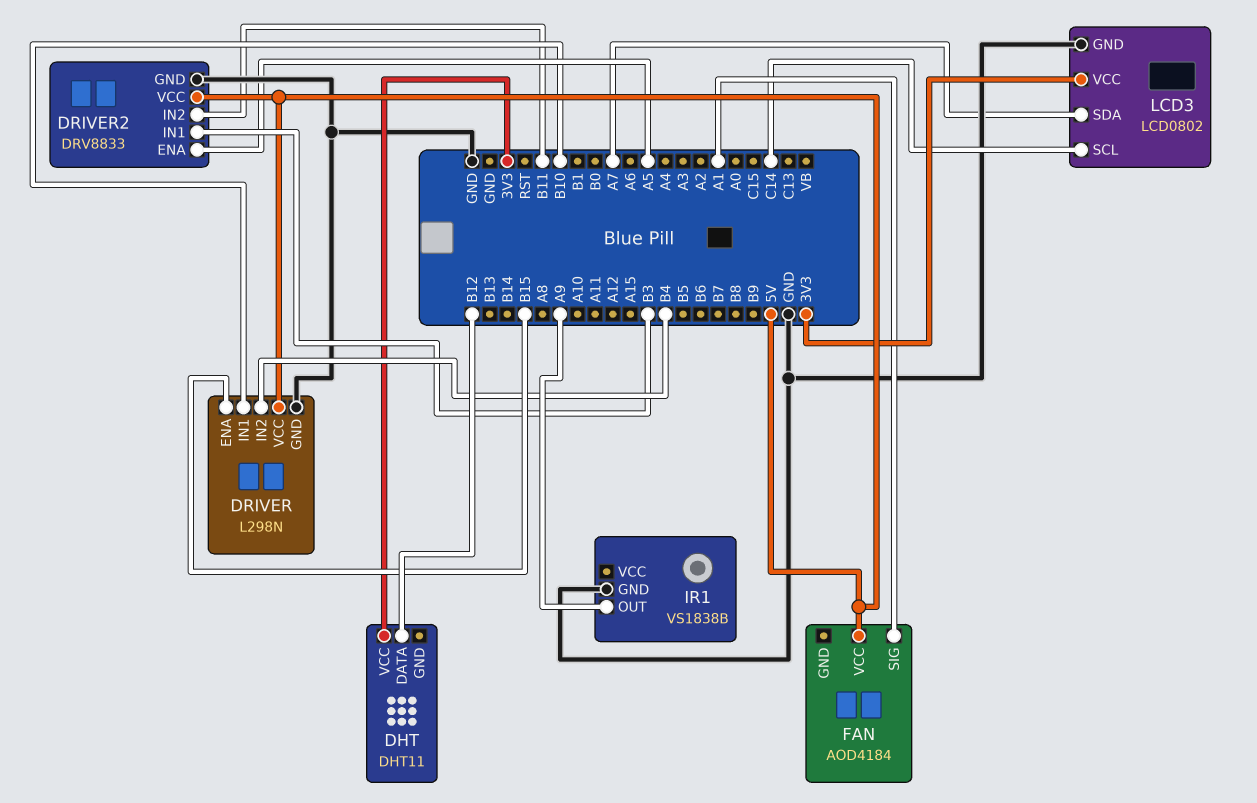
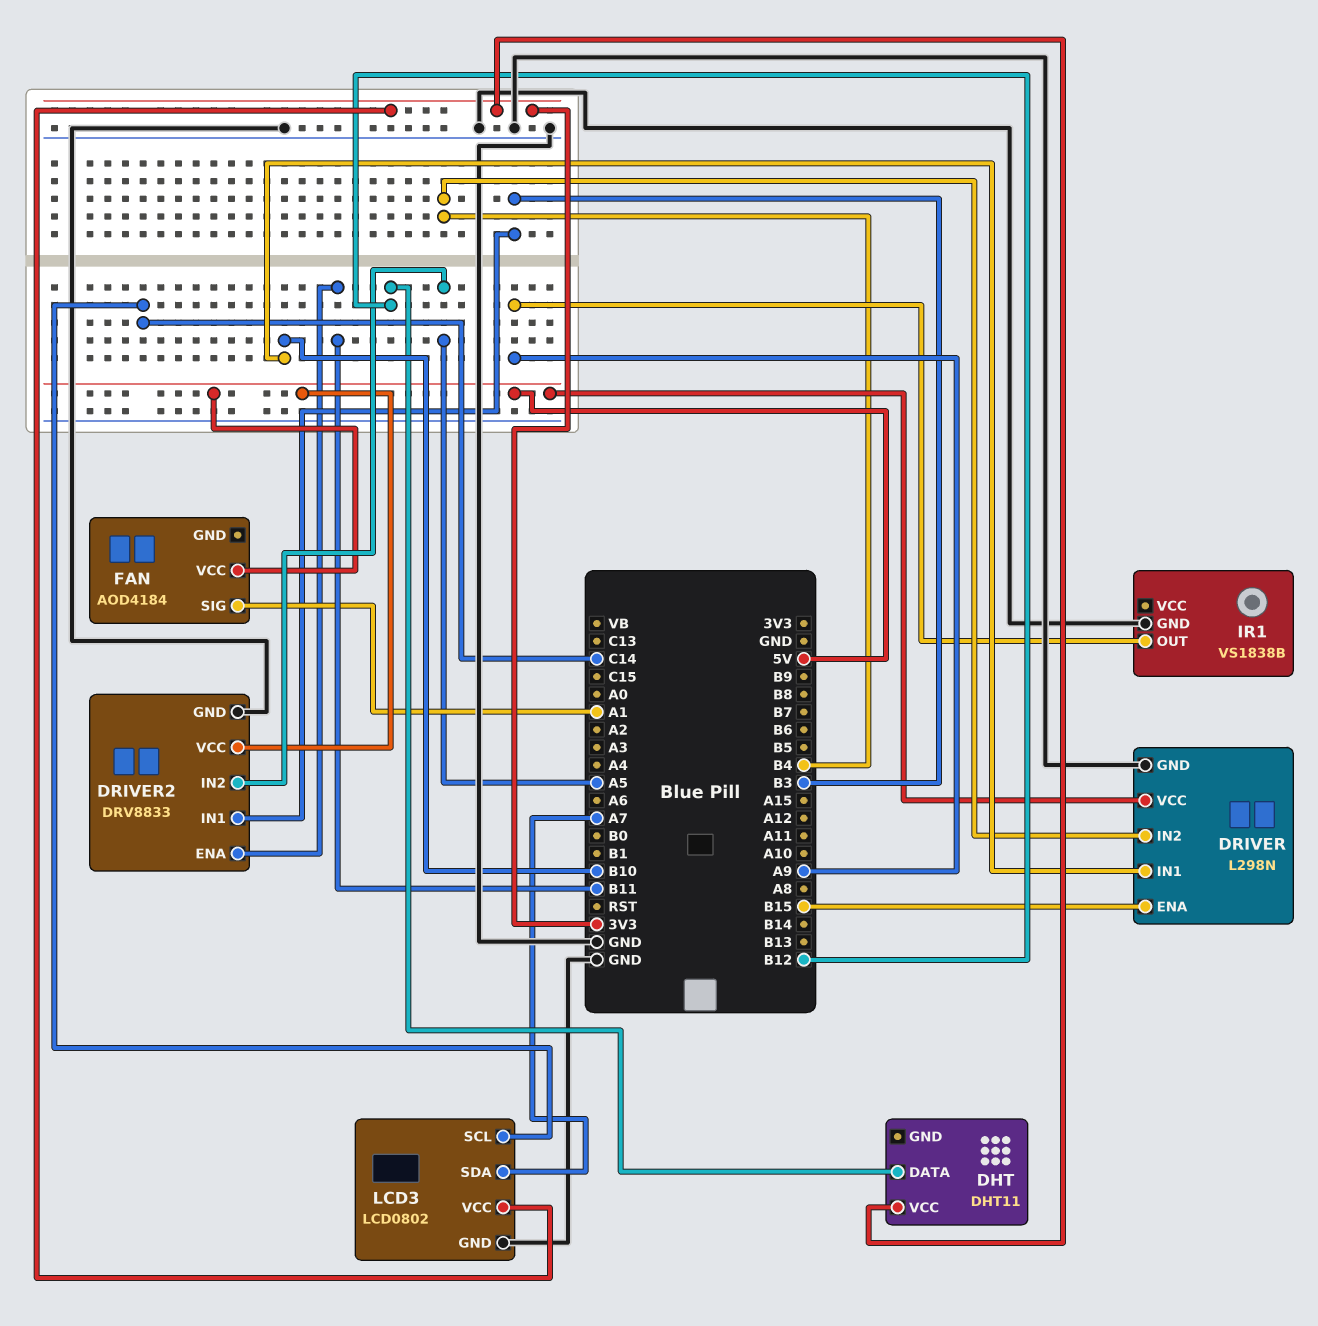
DRIVER2 pin ENA: A5 -> B11
DRIVER2 pin IN2: B11 -> A5

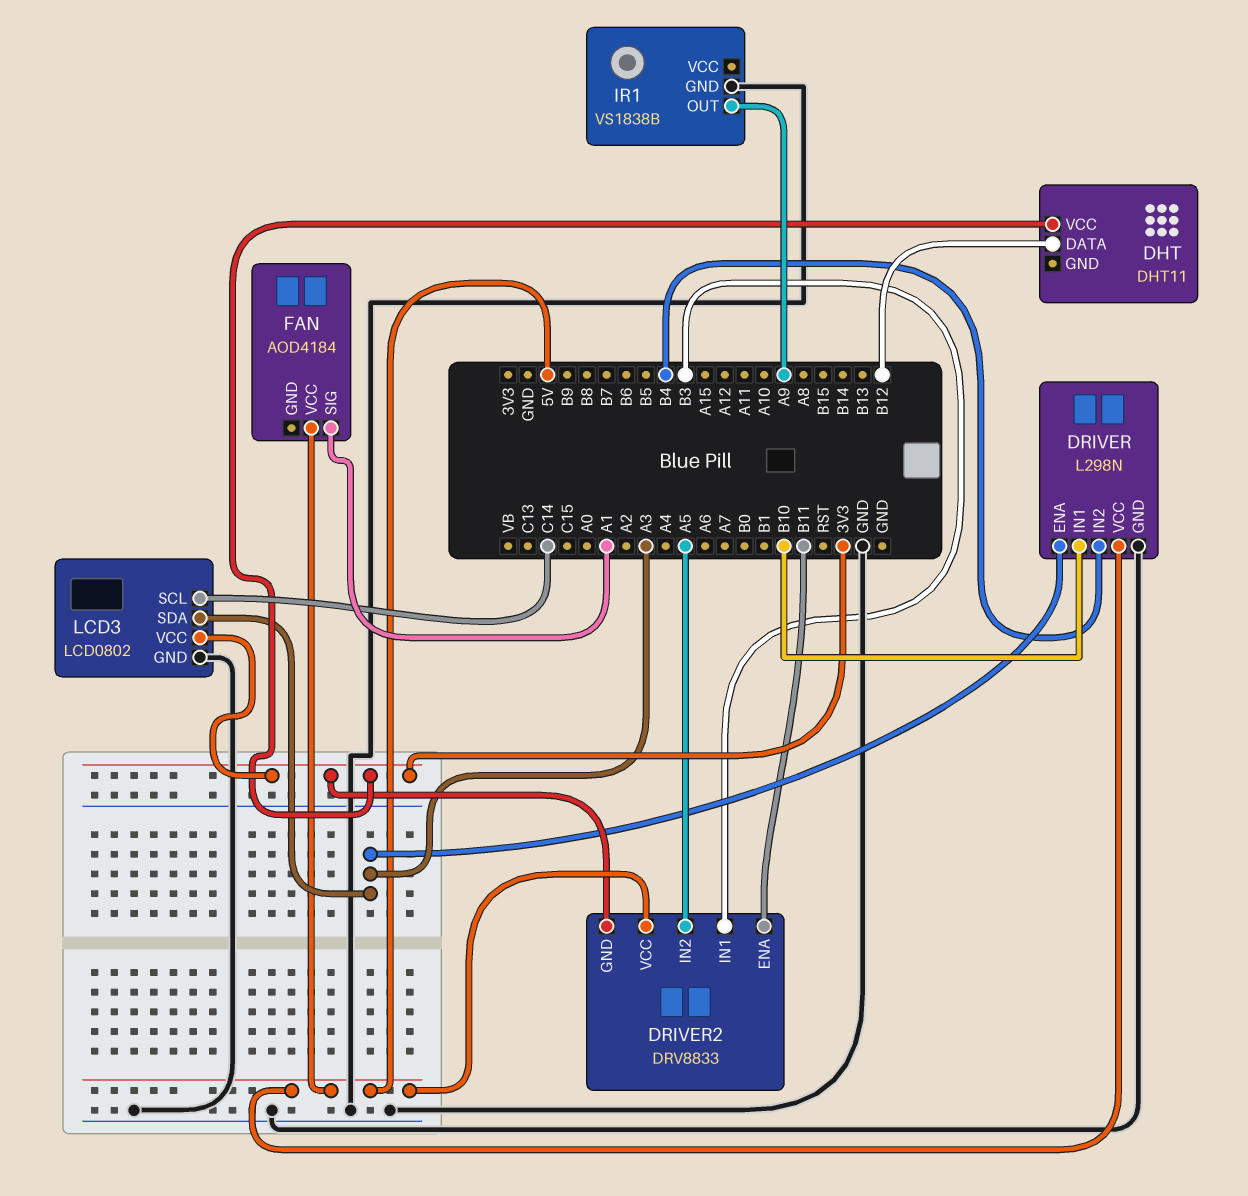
DRIVER pin ENA: B15 -> A3
DRIVER2 pin GND: GND -> 3V3
LCD3 pin SDA: A7 -> A3

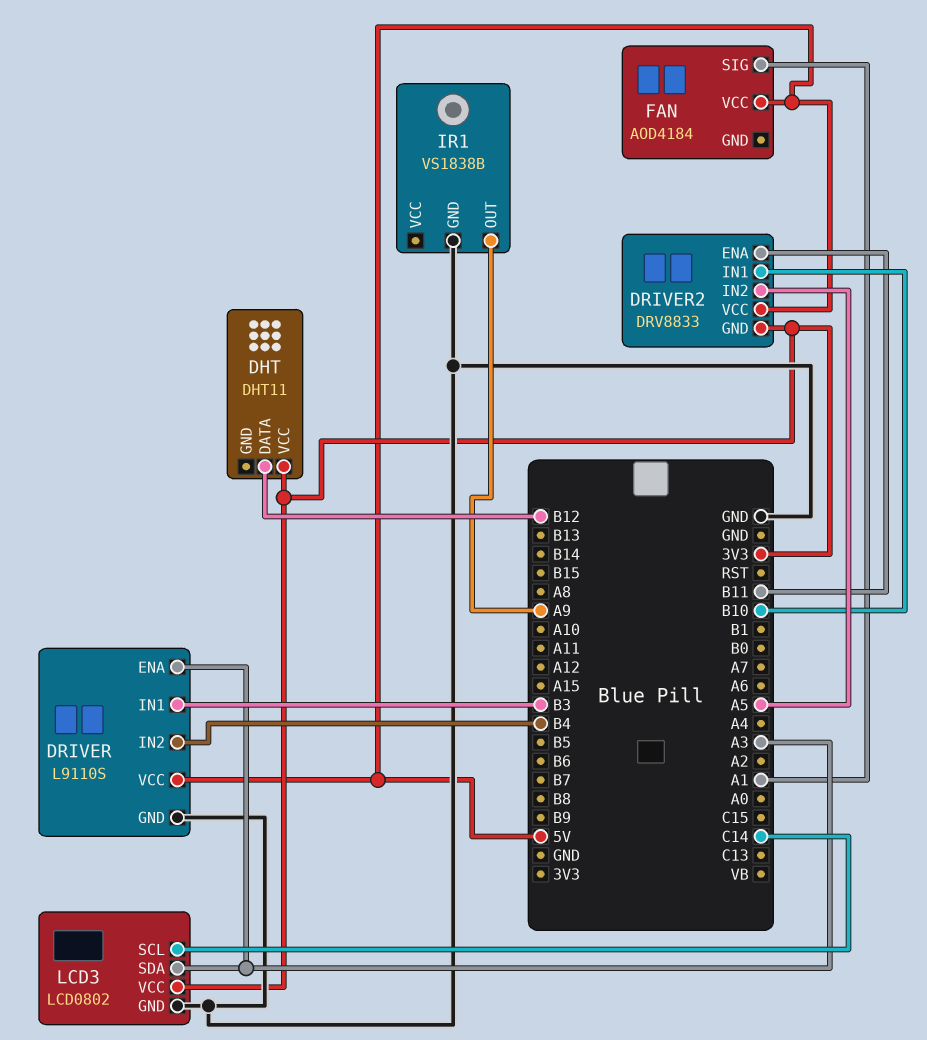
DRIVER: L298N -> L9110S
DRIVER pin IN1: B10 -> B3
DRIVER2 pin IN1: B3 -> B10

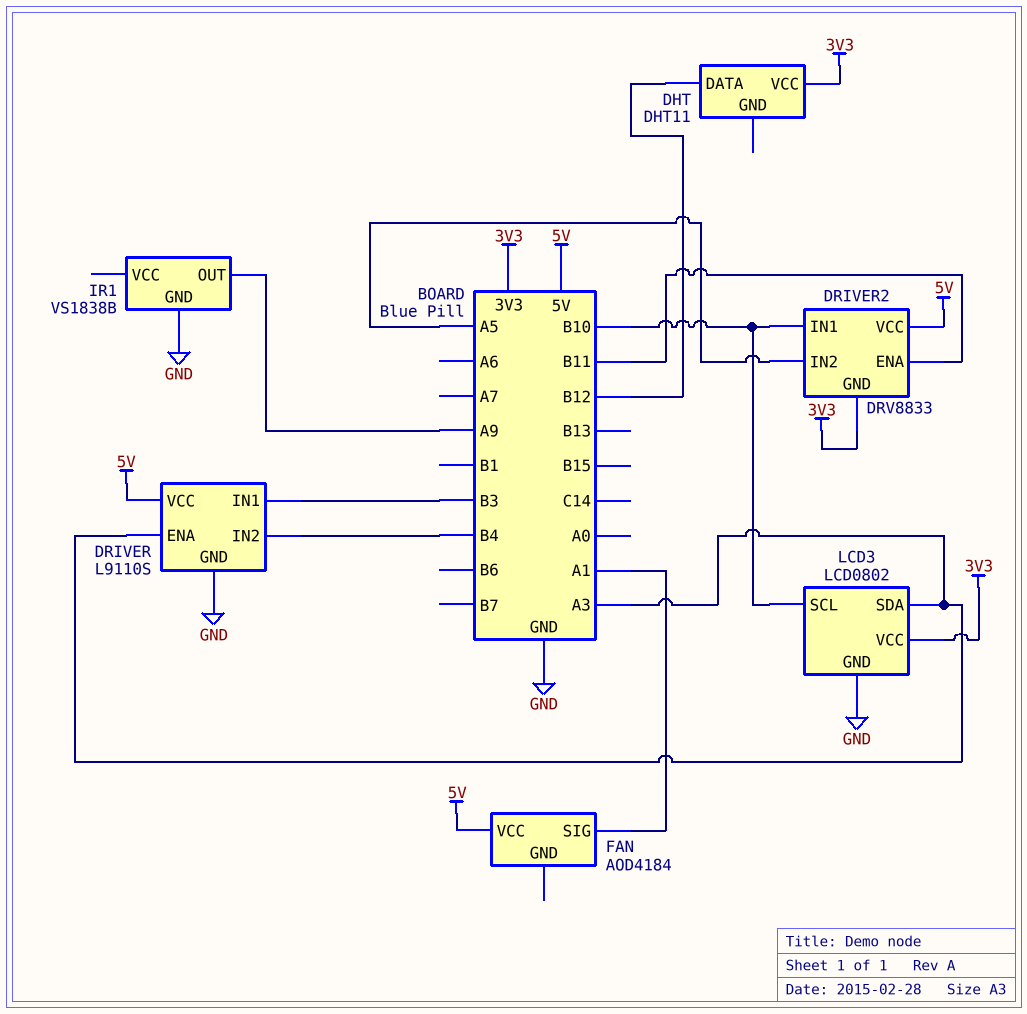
LCD3 pin SCL: C14 -> B10

